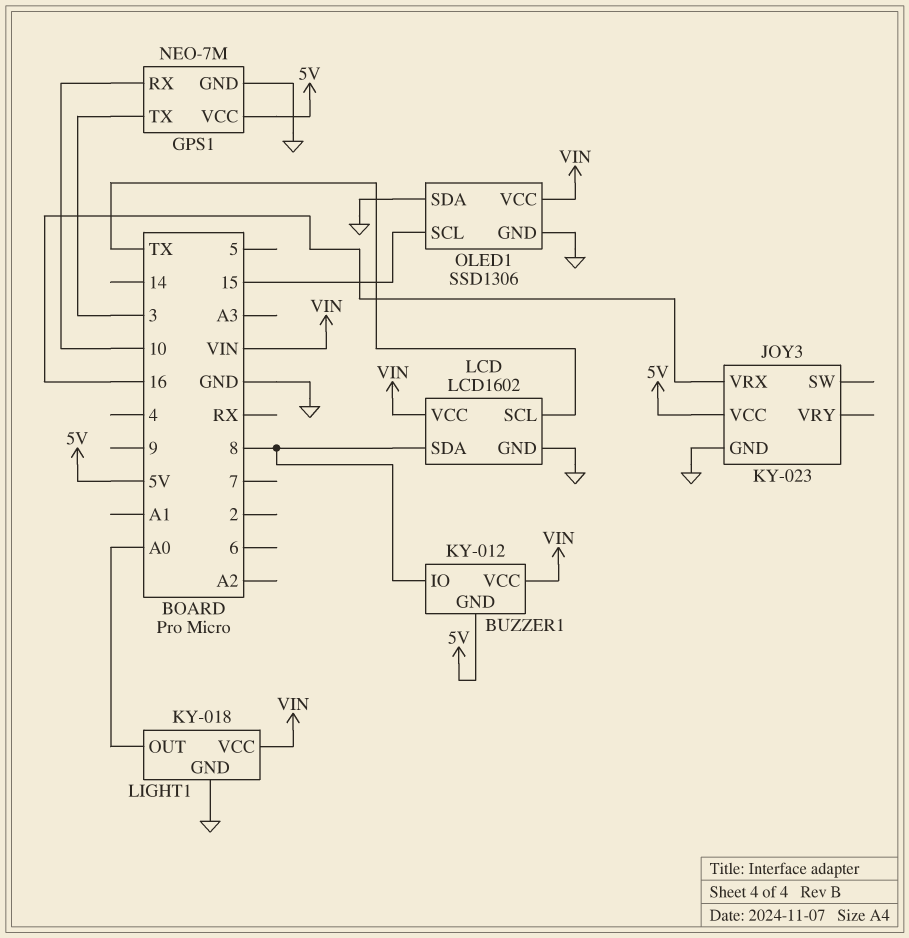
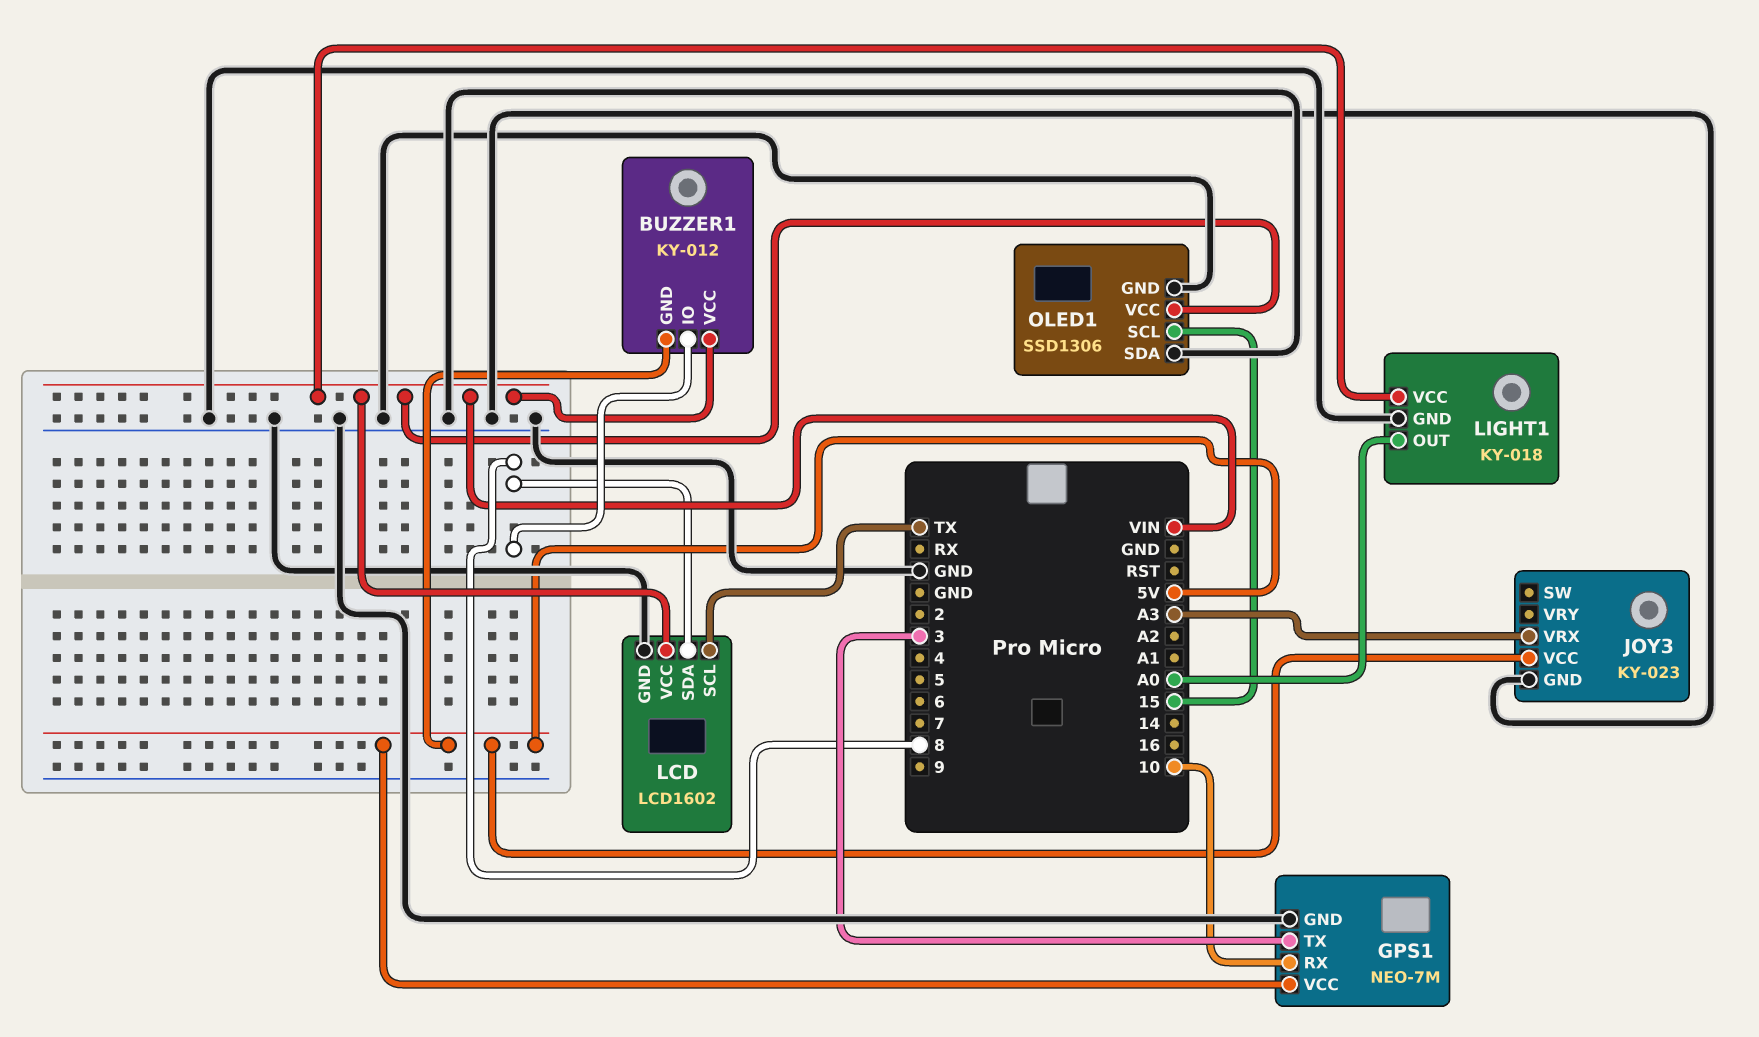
JOY3 pin VRX: 16 -> A3

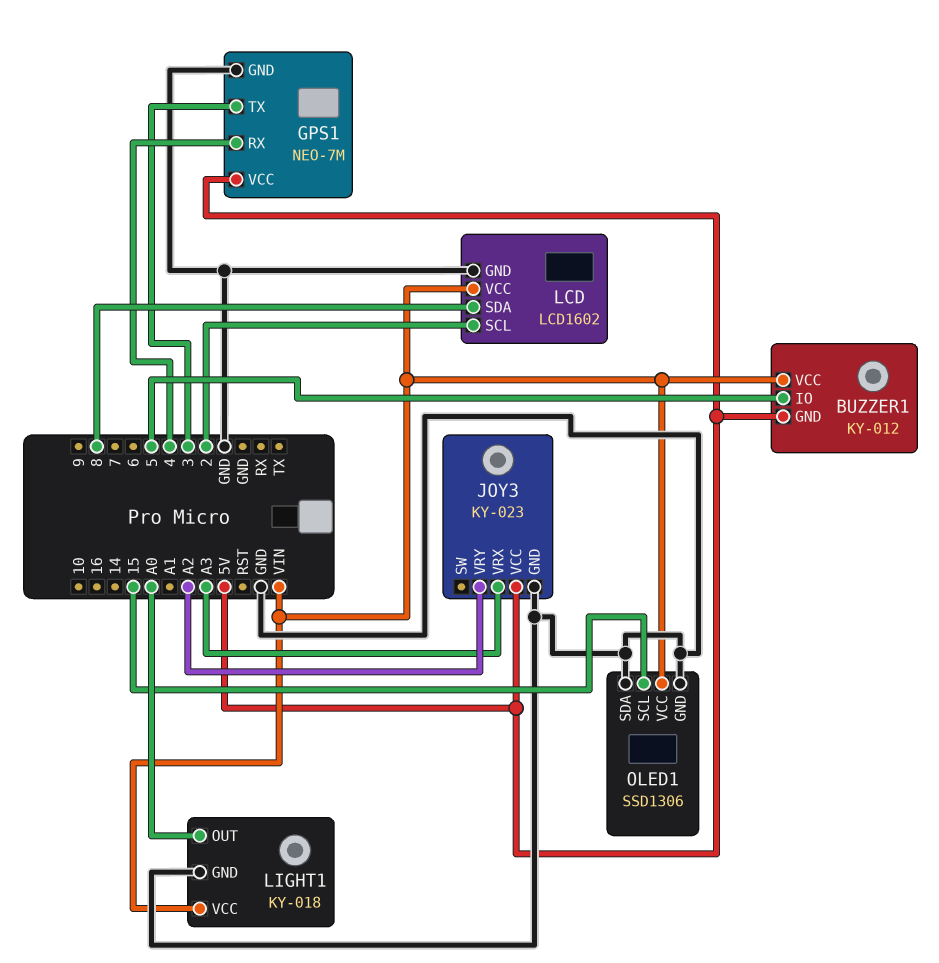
BUZZER1 pin IO: 8 -> 5
GPS1 pin RX: 10 -> 4
JOY3 pin VRY: none -> A2
LCD pin SCL: TX -> 2

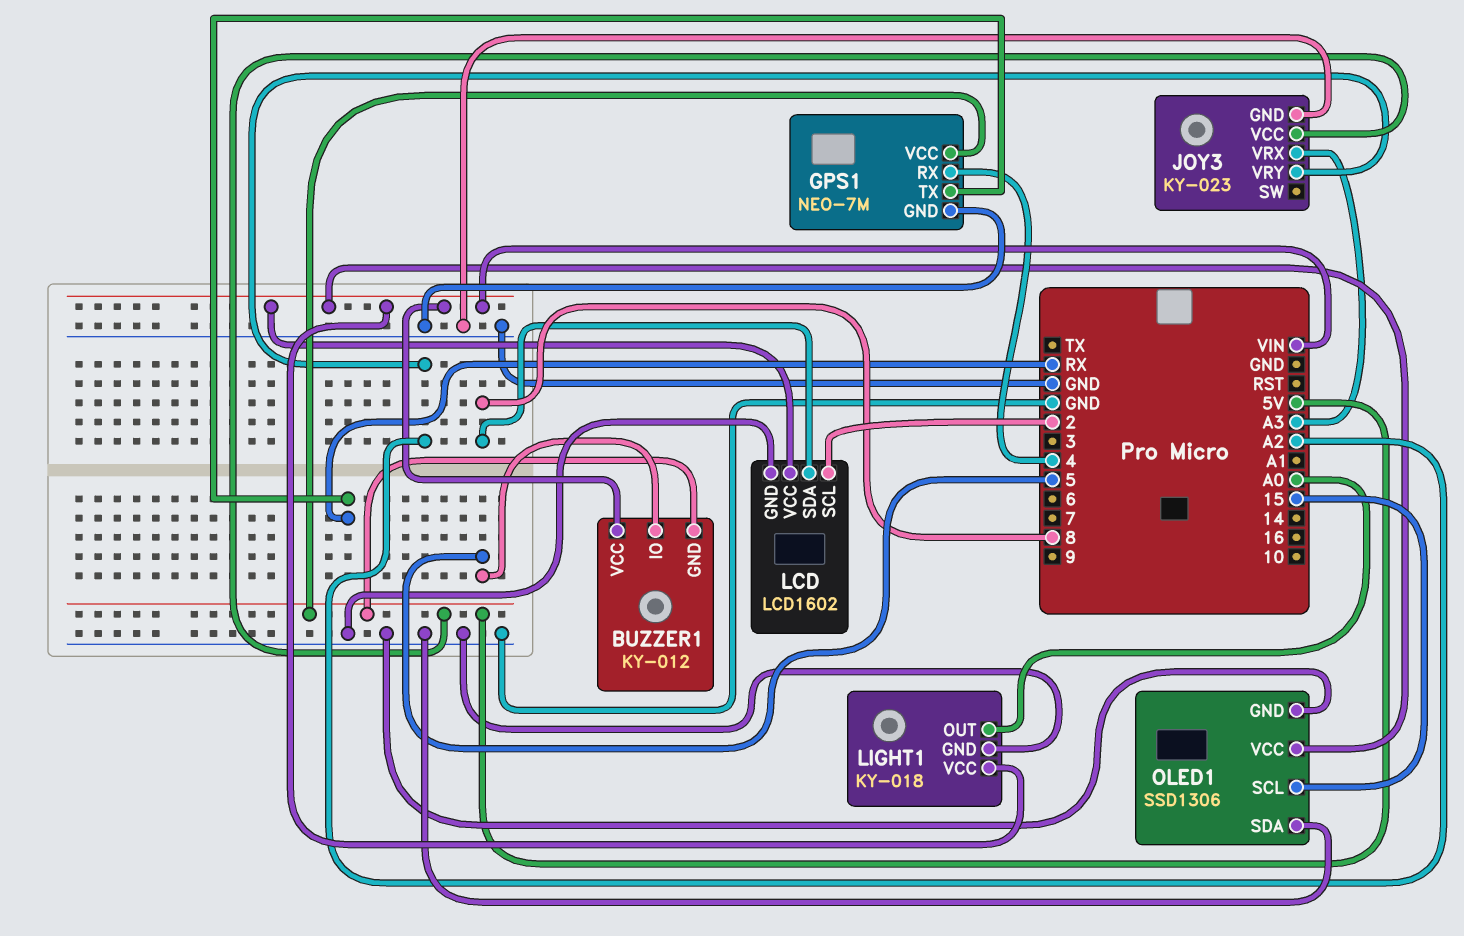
GPS1 pin TX: 3 -> RX

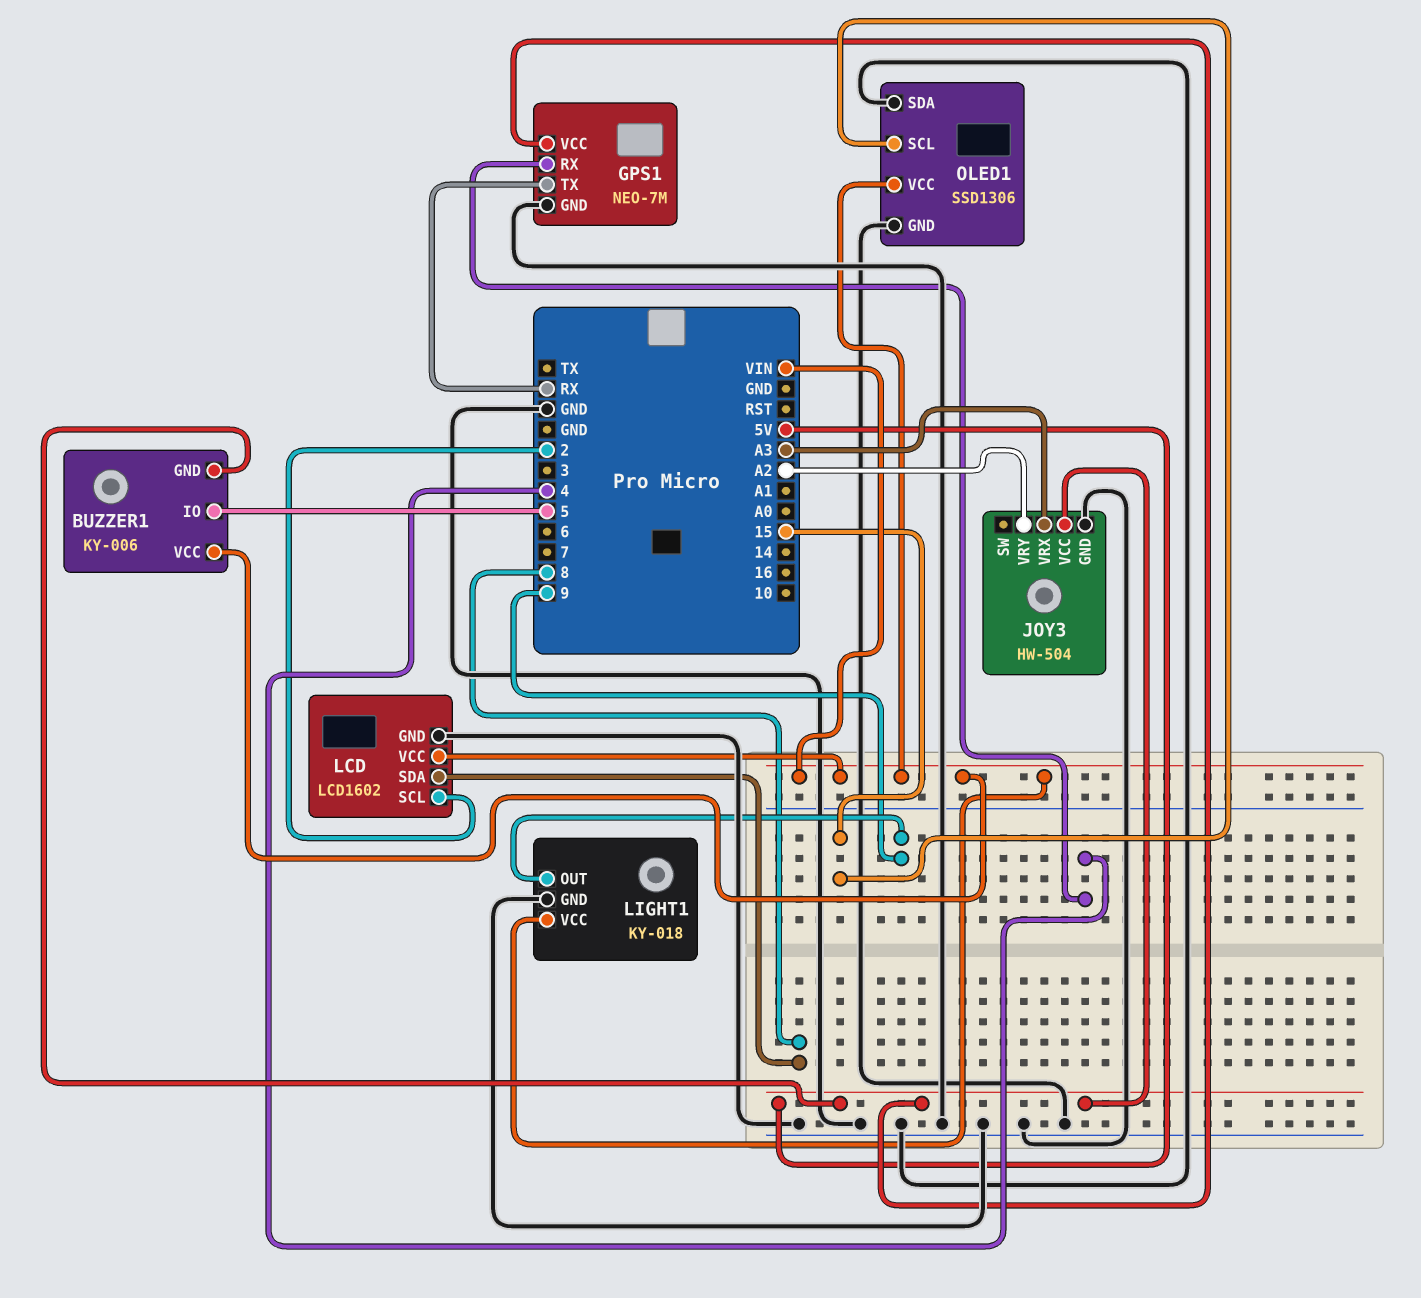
BUZZER1: KY-012 -> KY-006
JOY3: KY-023 -> HW-504
LIGHT1 pin OUT: A0 -> 9

